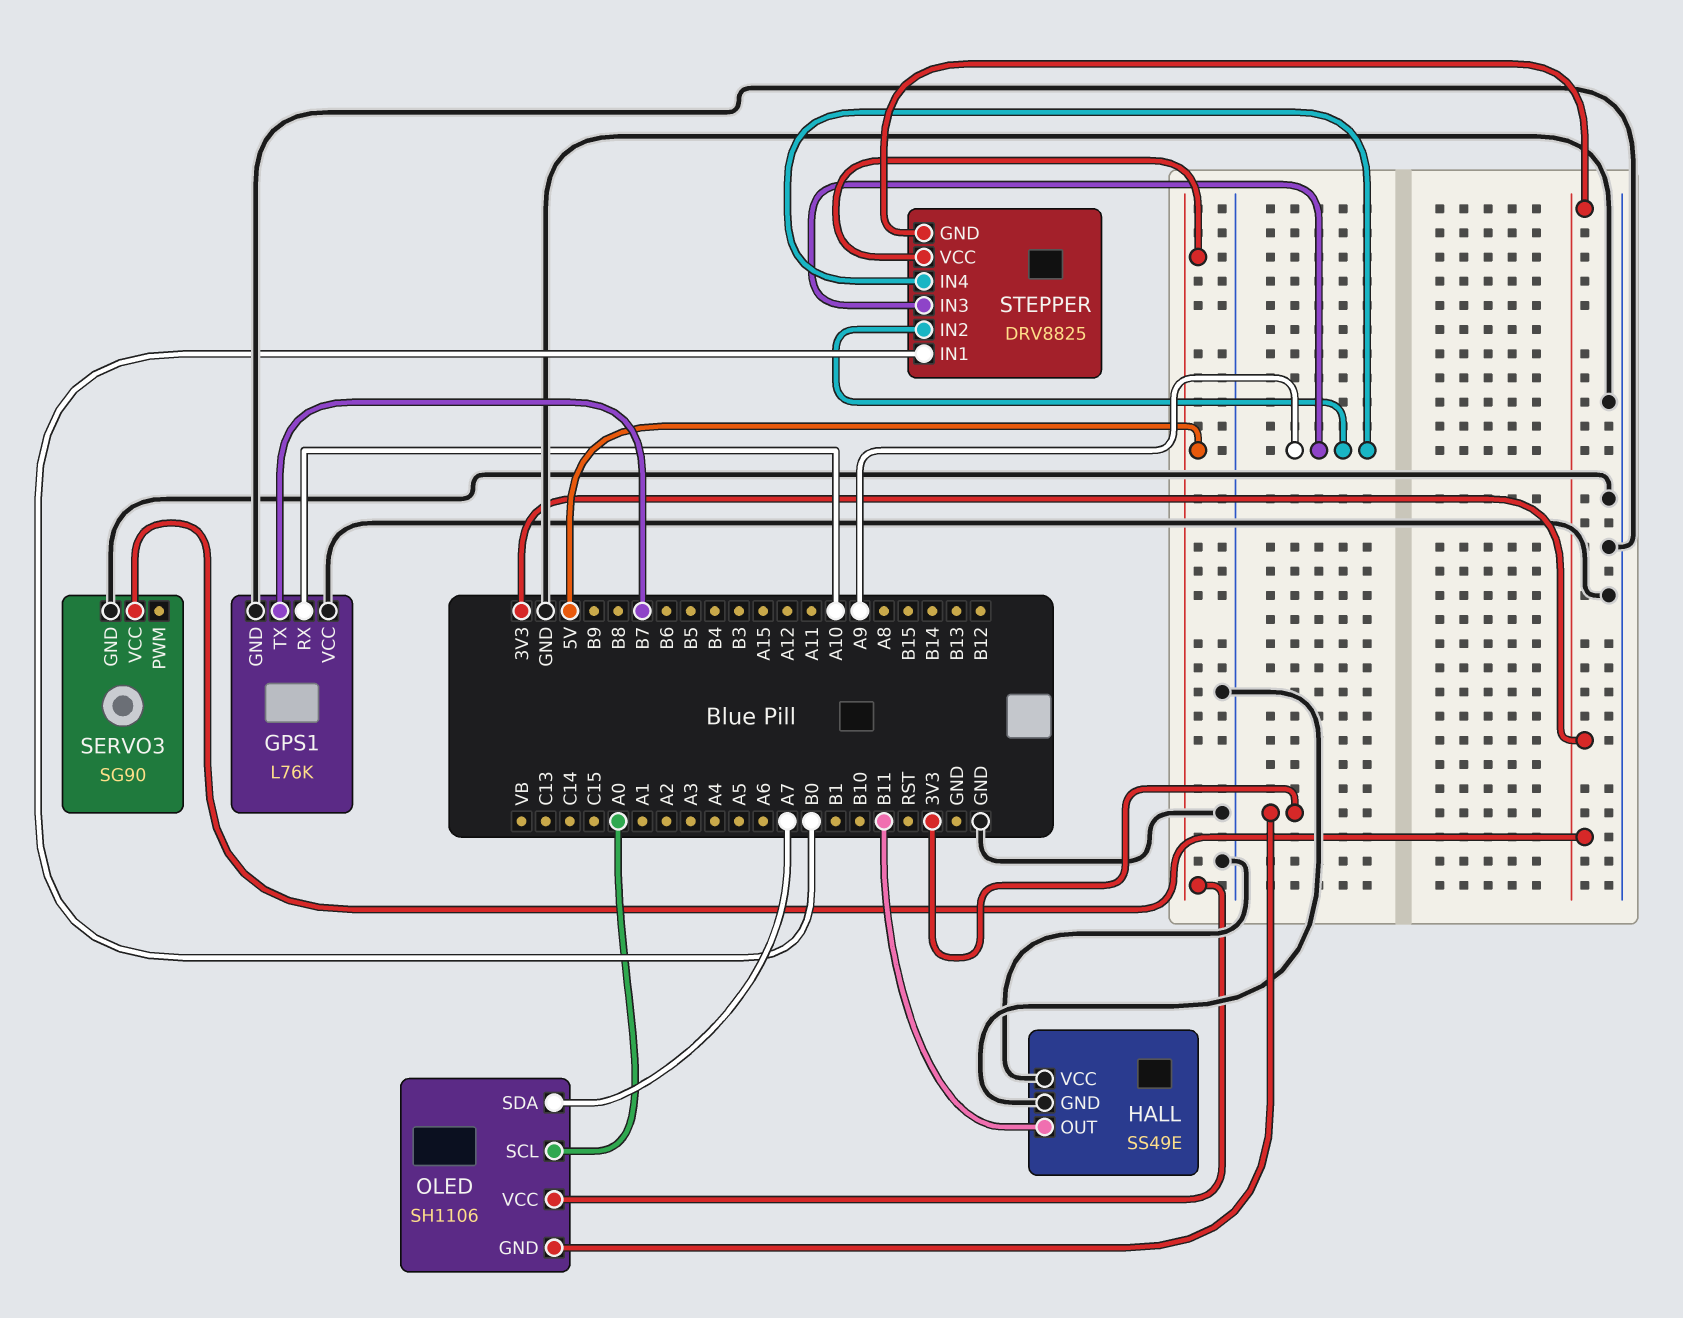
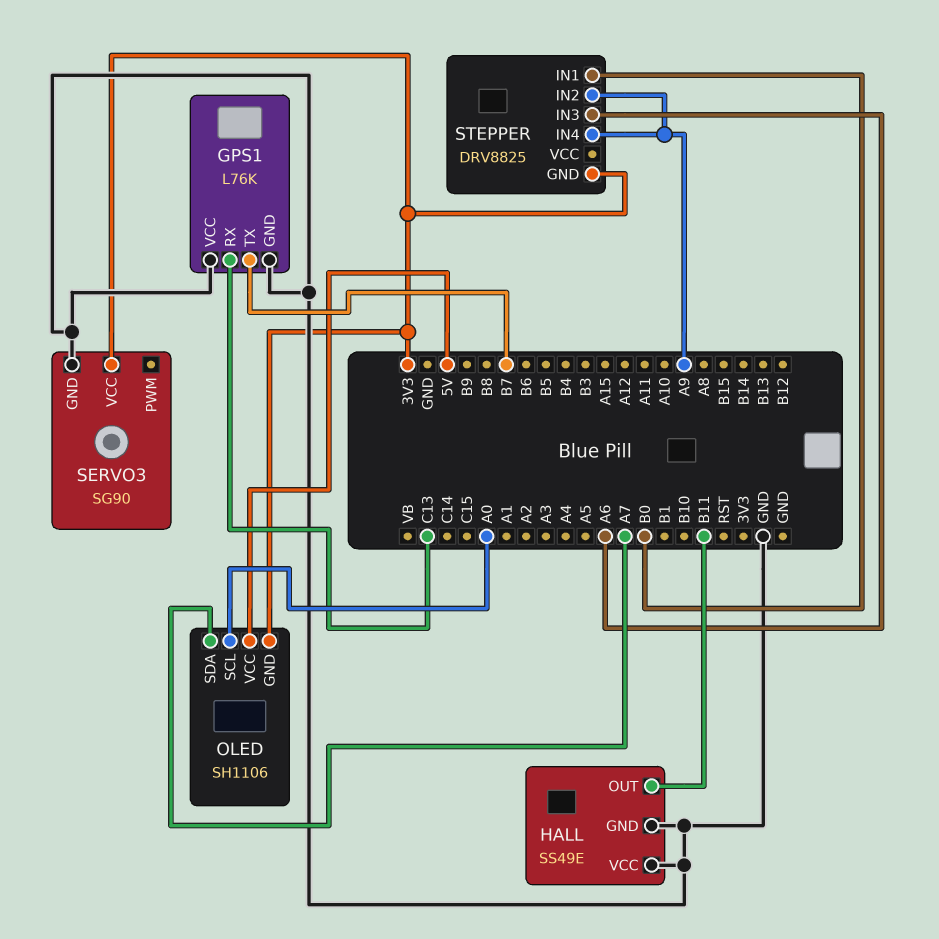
GPS1 pin RX: A10 -> C13
STEPPER pin IN3: A9 -> A6
STEPPER pin VCC: 5V -> none

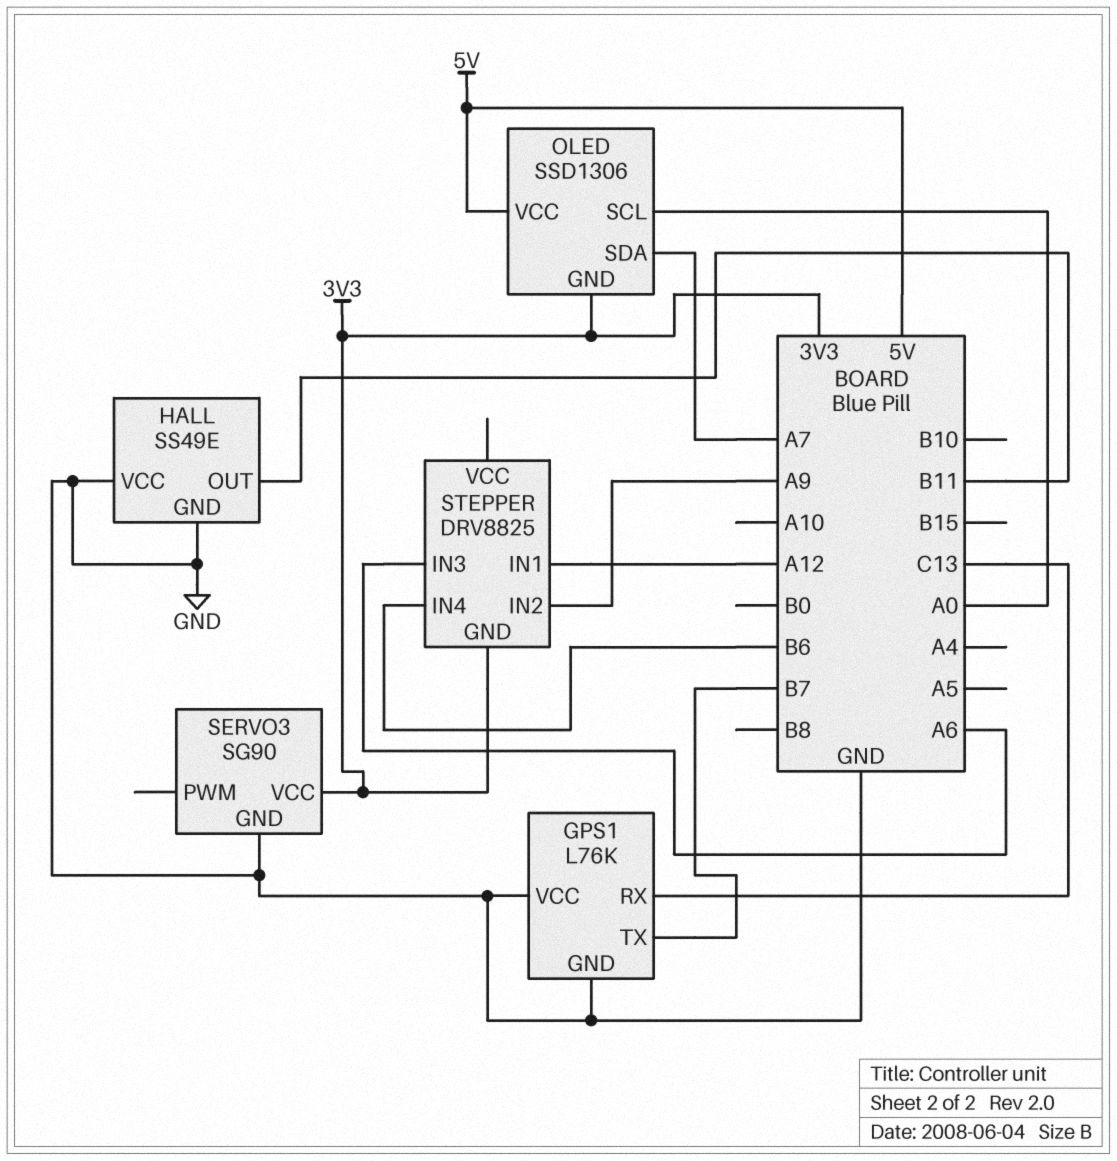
OLED: SH1106 -> SSD1306
STEPPER pin IN1: B0 -> A12
STEPPER pin IN4: A9 -> B6

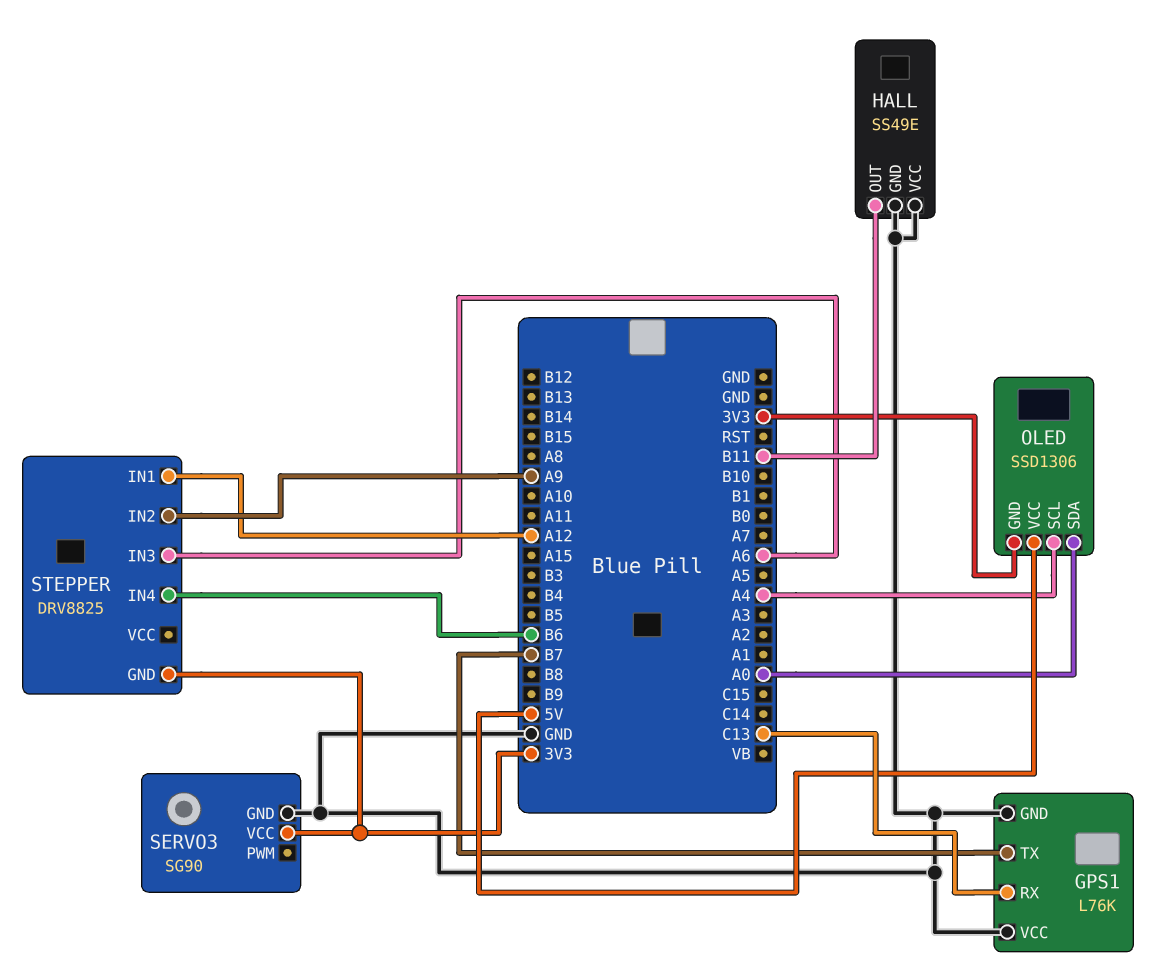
OLED pin SCL: A0 -> A4
OLED pin SDA: A7 -> A0

